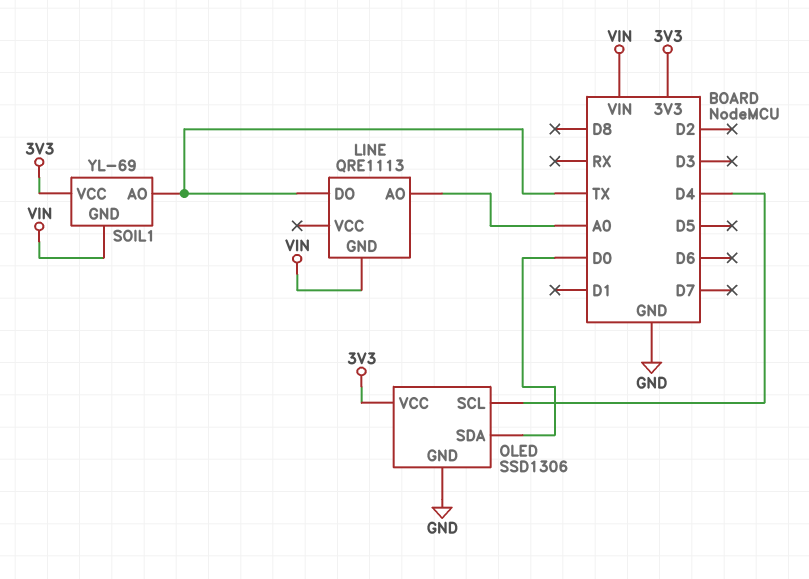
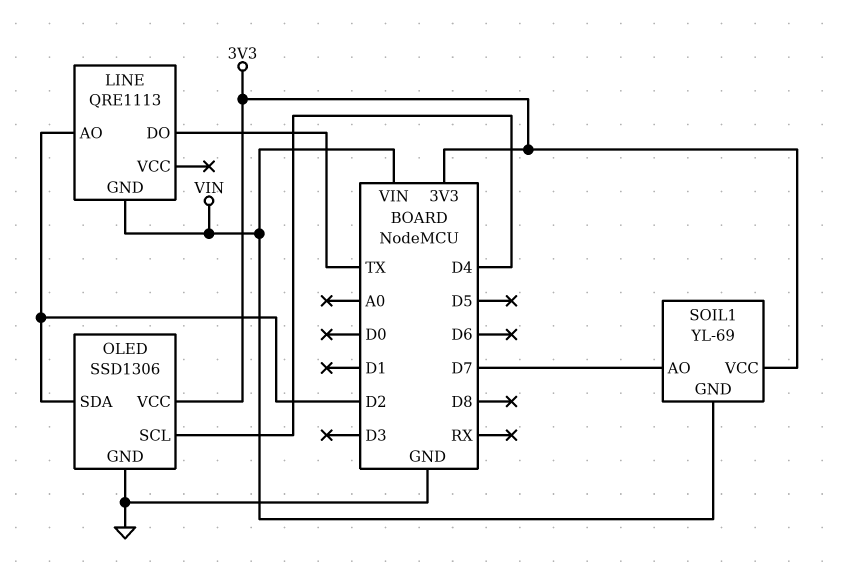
LINE pin AO: A0 -> D2
OLED pin SDA: D0 -> D2
SOIL1 pin AO: TX -> D7

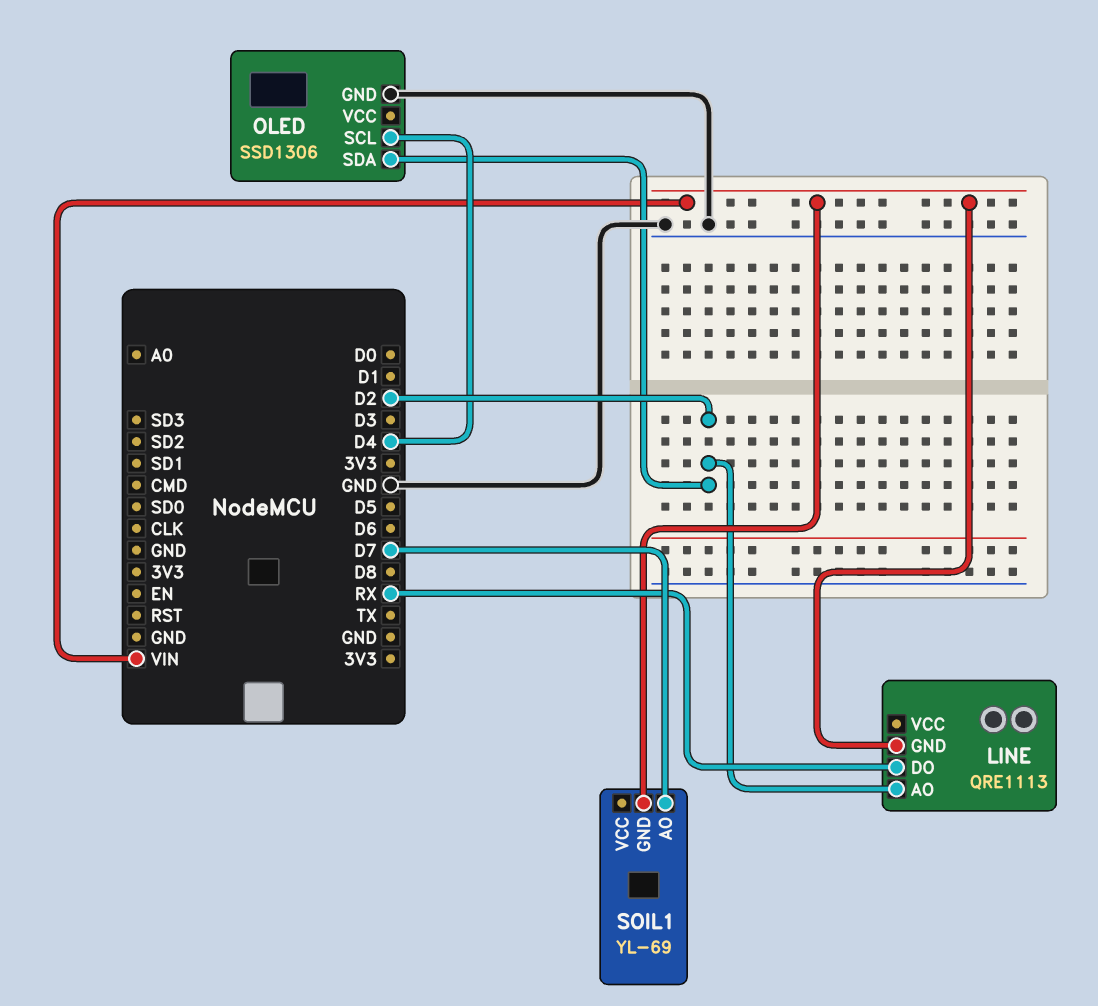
LINE pin DO: TX -> RX
OLED pin VCC: 3V3 -> none
SOIL1 pin VCC: 3V3 -> none

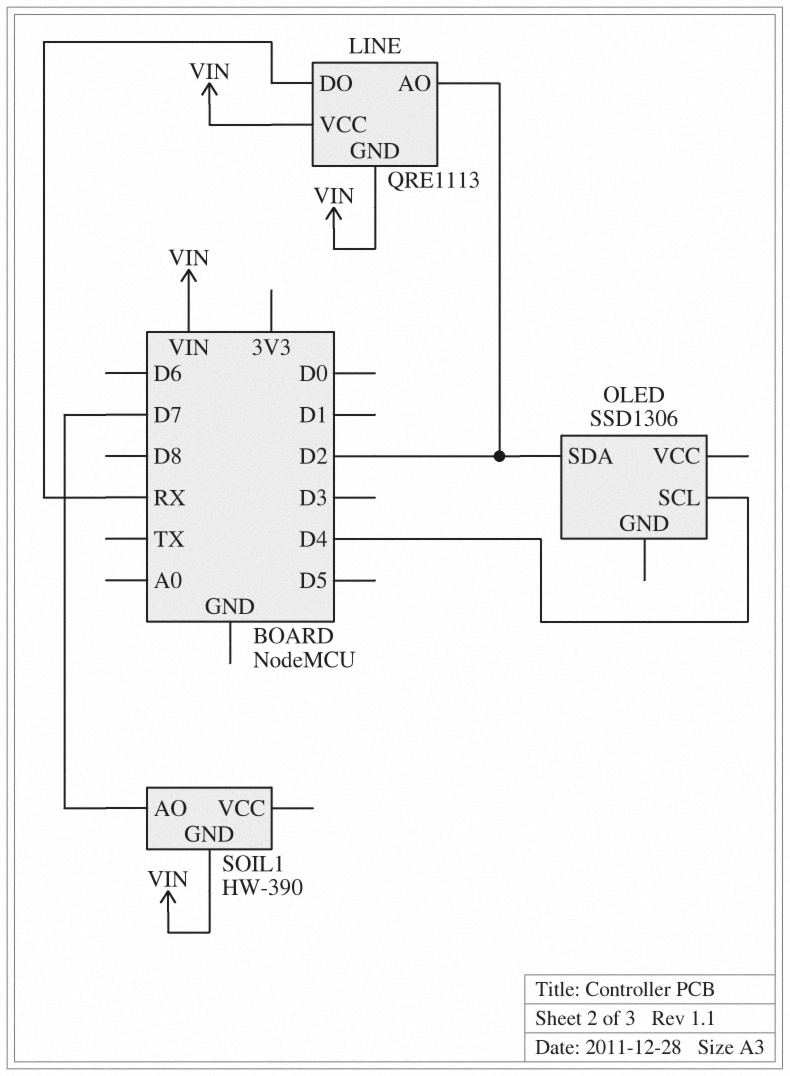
LINE pin VCC: none -> VIN
OLED pin GND: GND -> none
SOIL1: YL-69 -> HW-390

